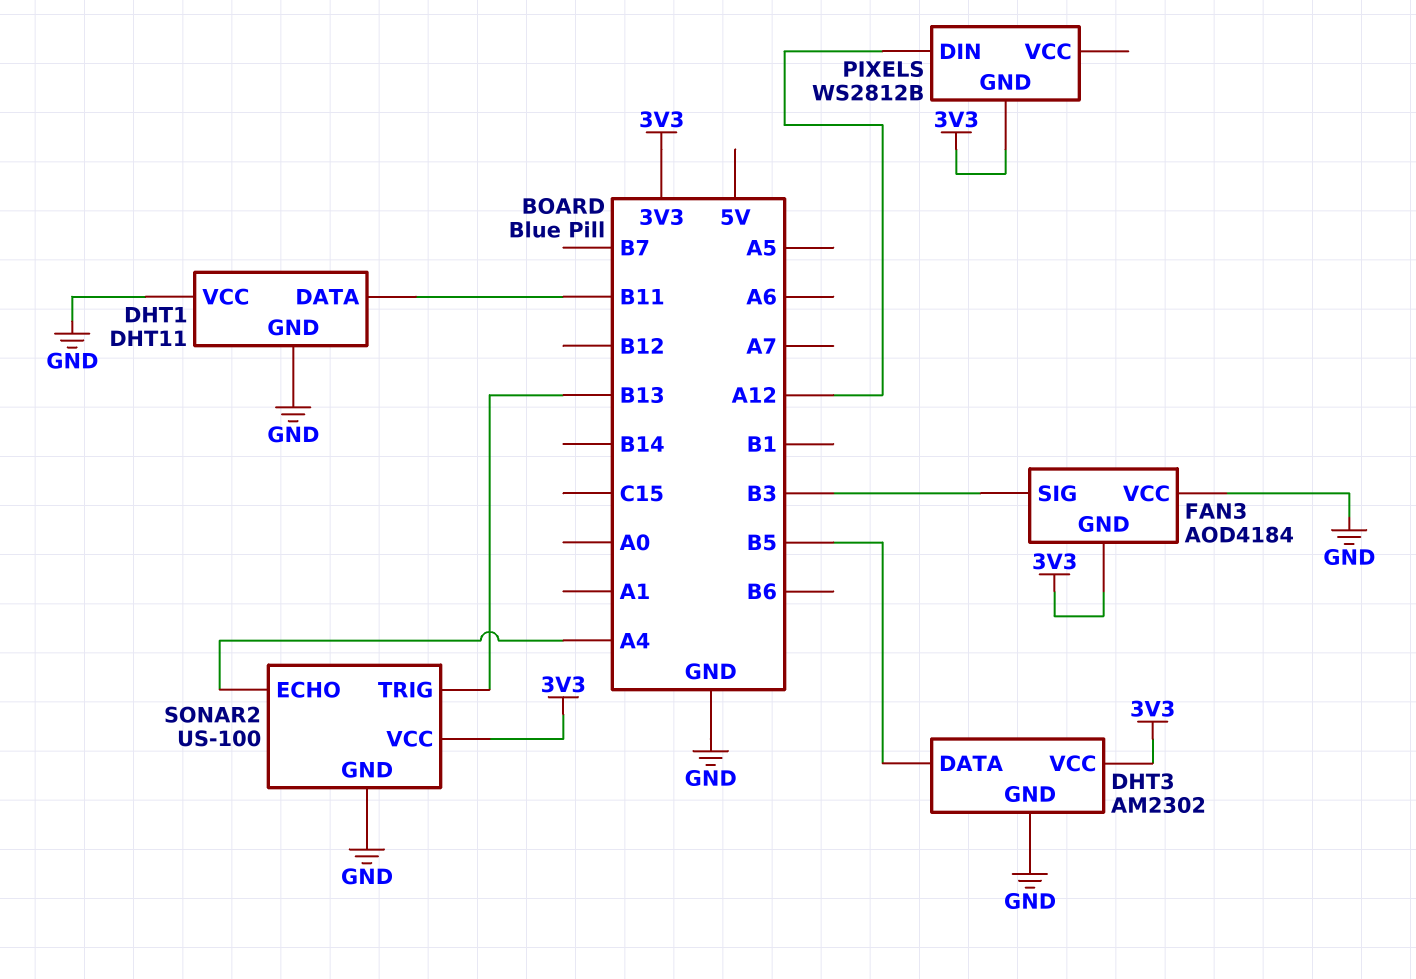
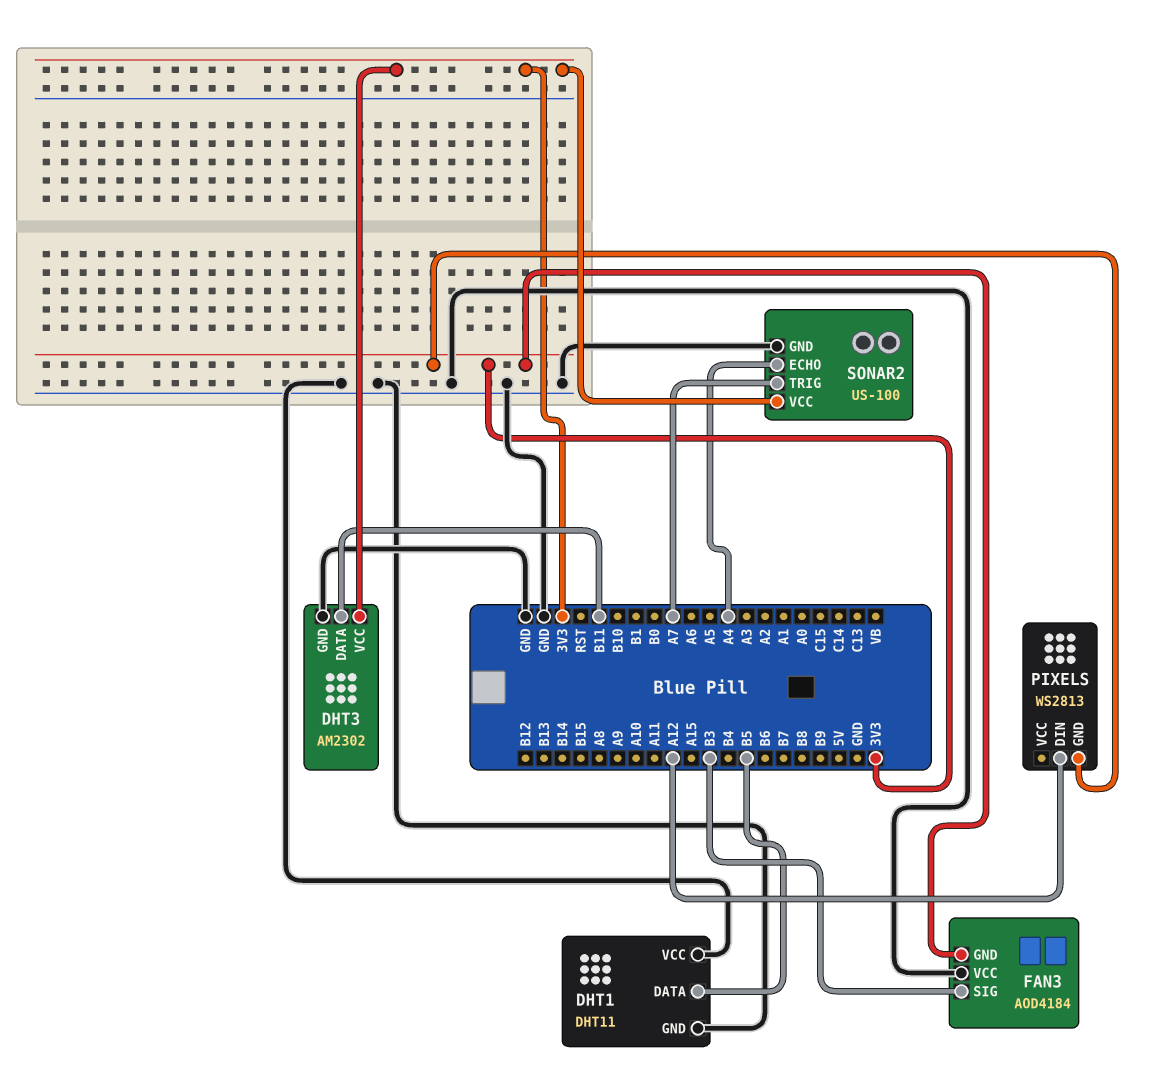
DHT1 pin DATA: B11 -> B5
DHT3 pin DATA: B5 -> B11
PIXELS: WS2812B -> WS2813
SONAR2 pin TRIG: B13 -> A7

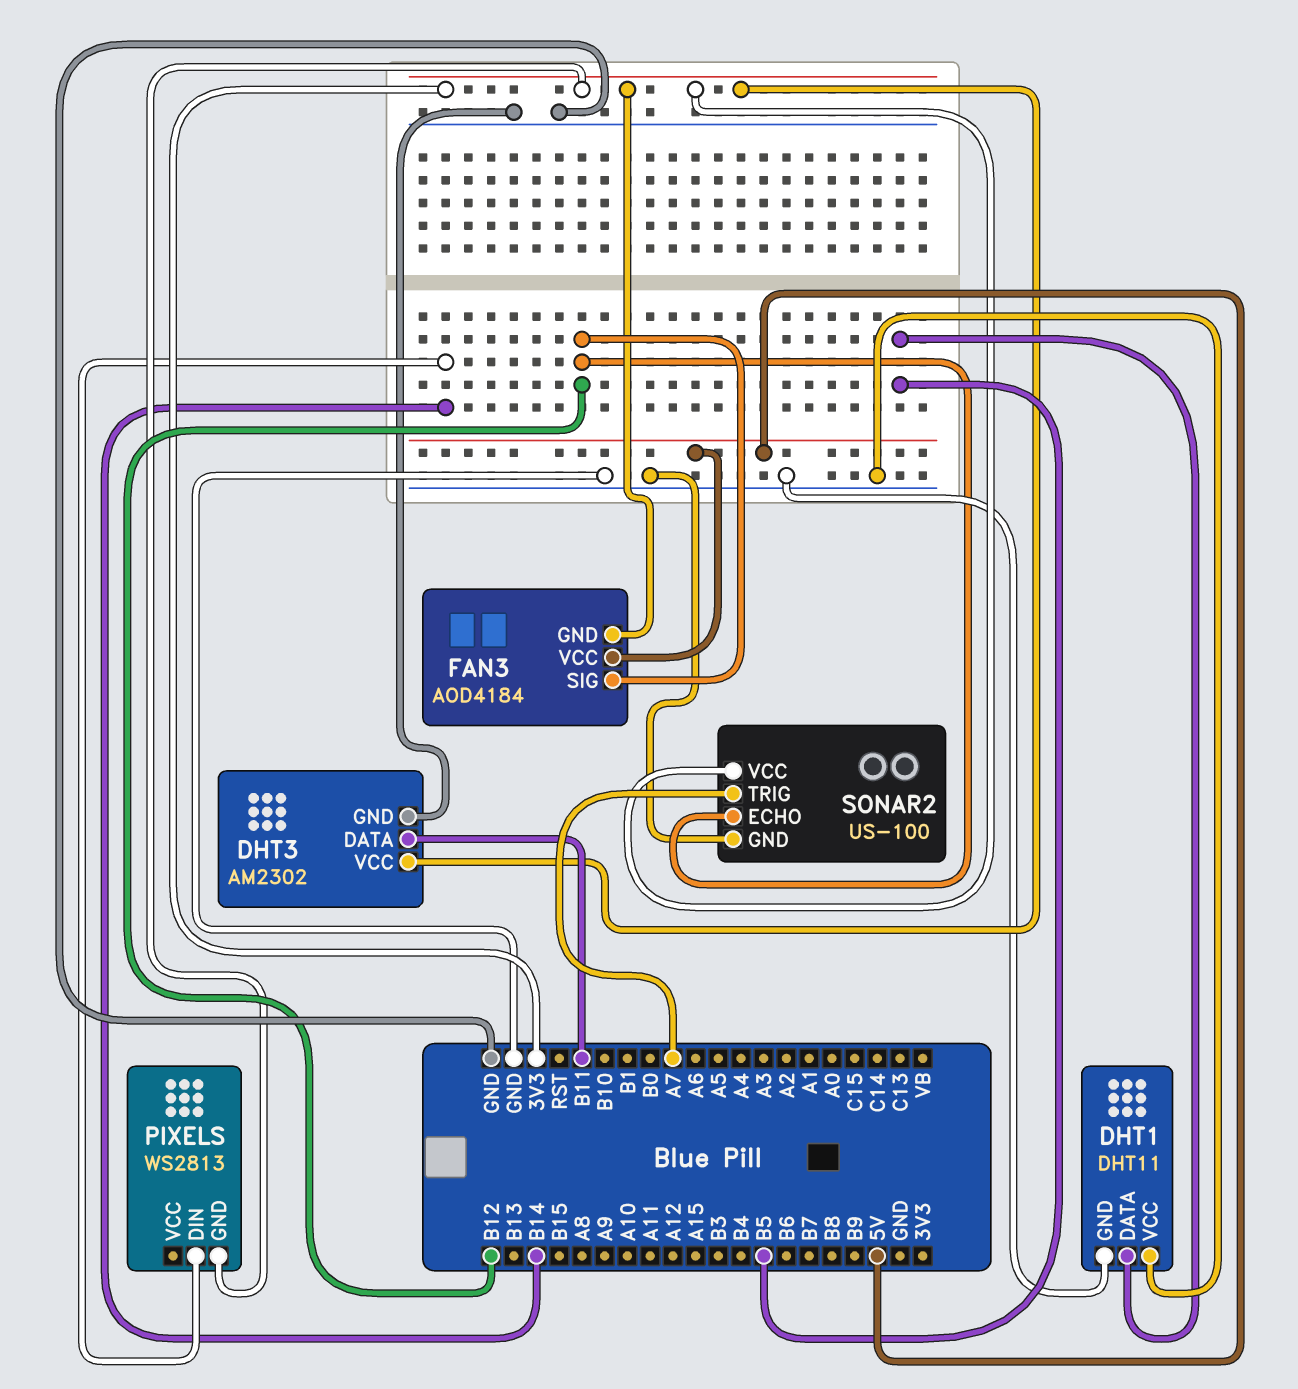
FAN3 pin SIG: B3 -> B12
FAN3 pin VCC: GND -> 5V
PIXELS pin DIN: A12 -> B14
SONAR2 pin ECHO: A4 -> B12

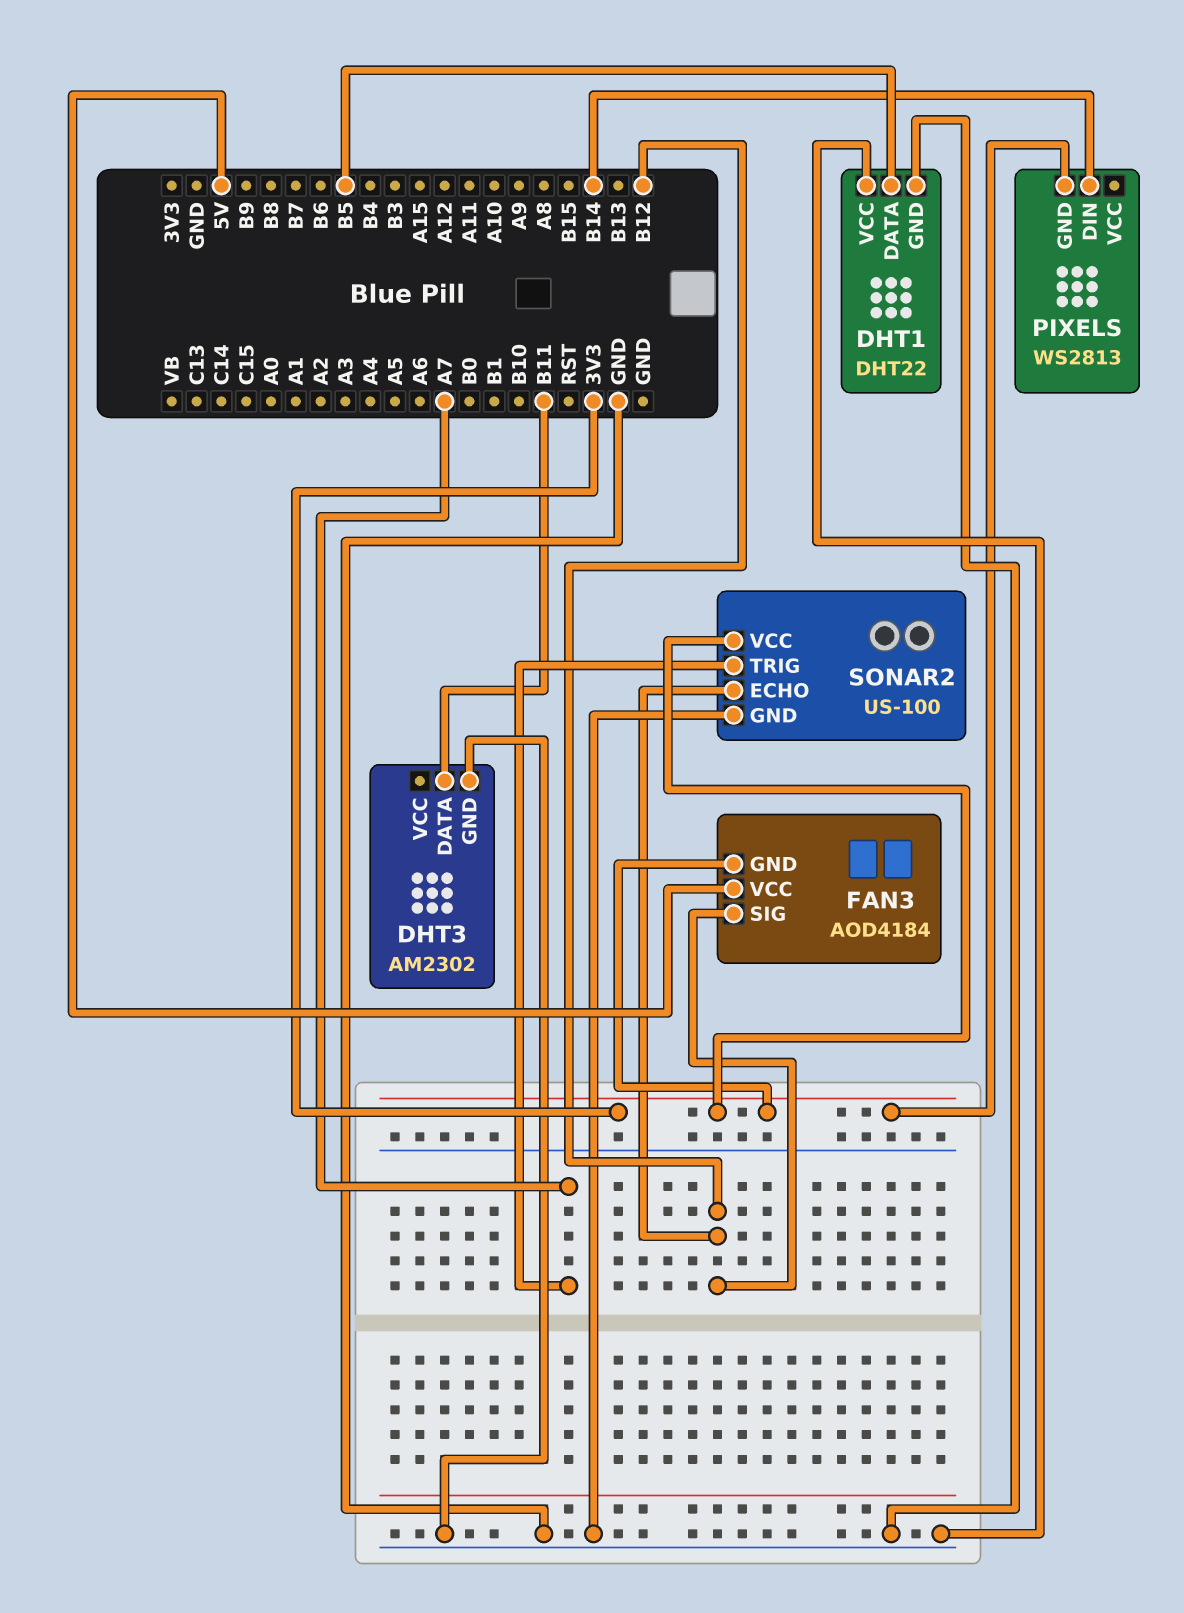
DHT1: DHT11 -> DHT22
DHT3 pin VCC: 3V3 -> none

